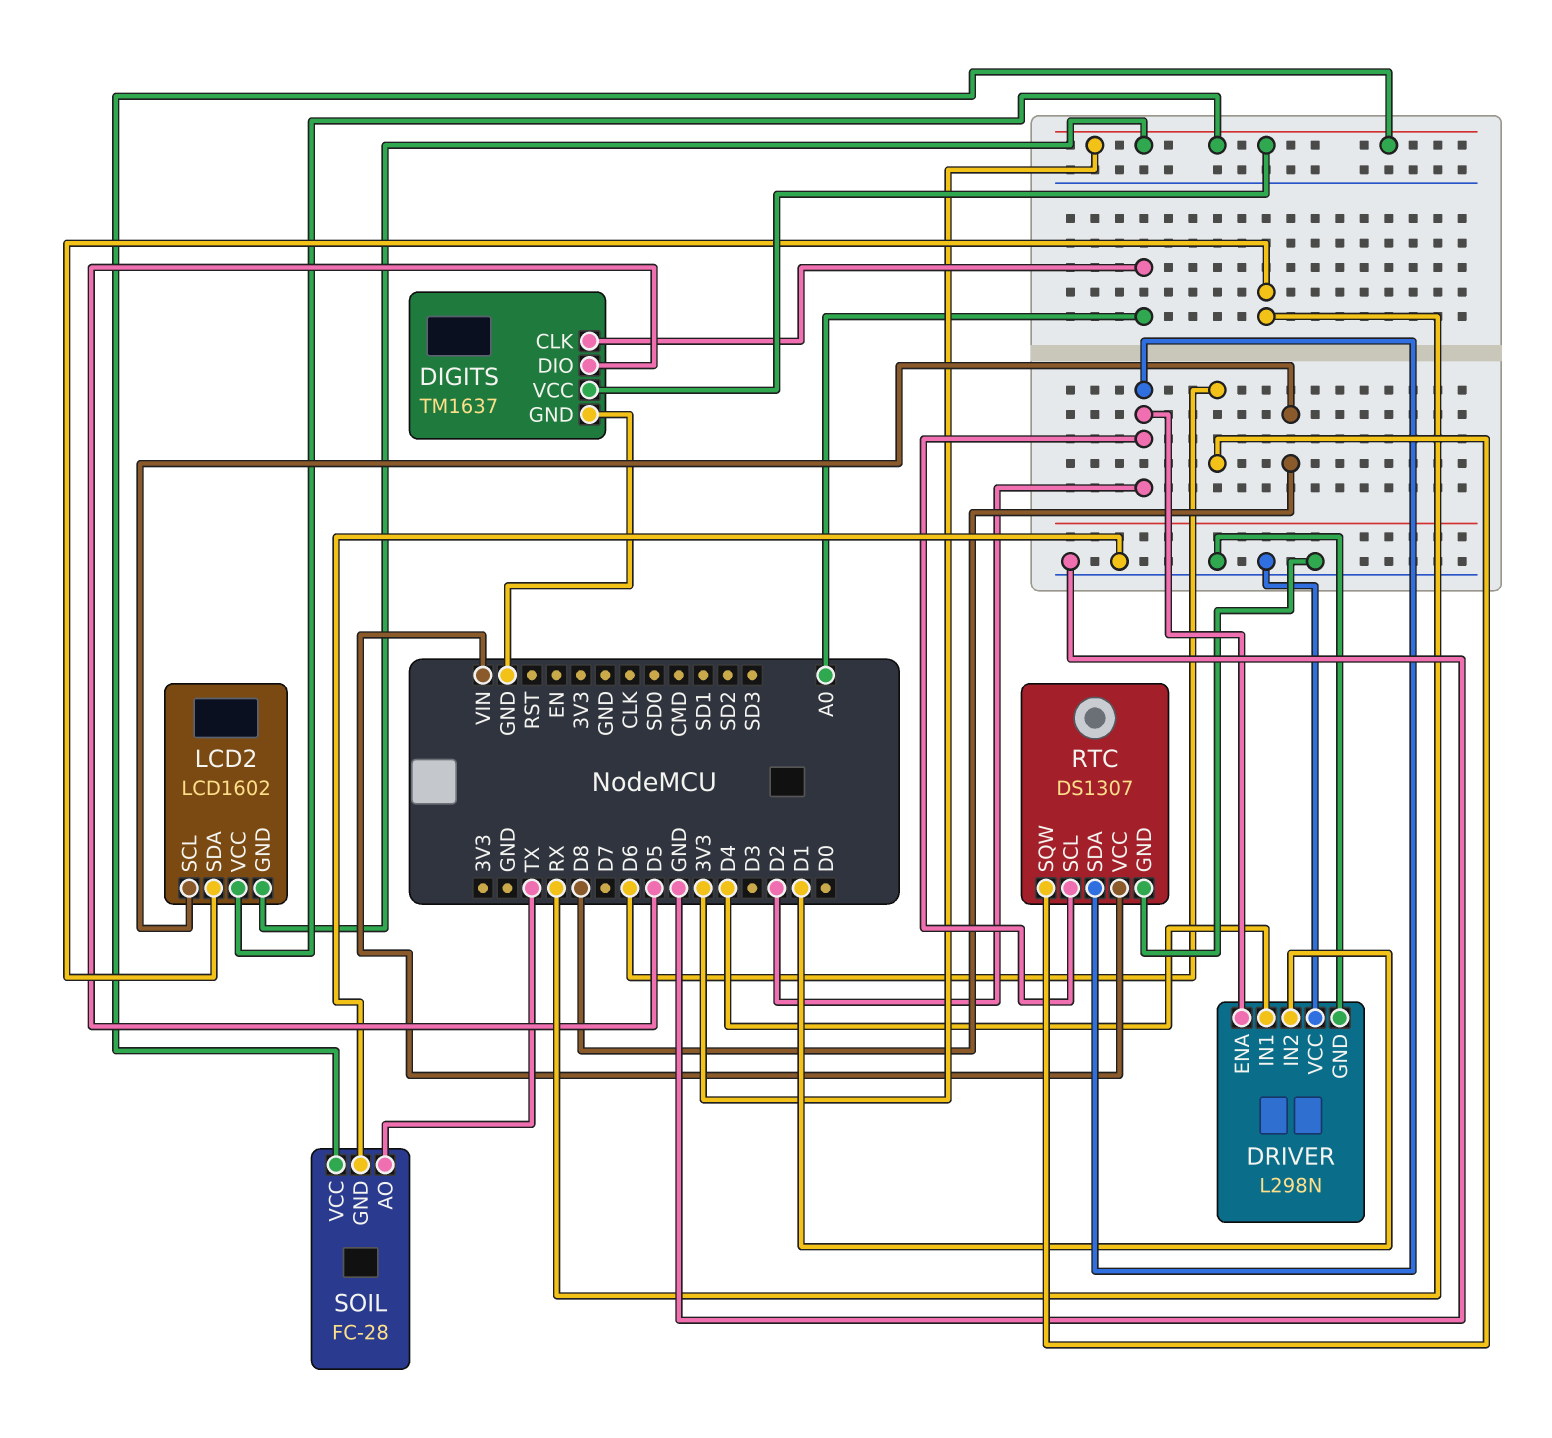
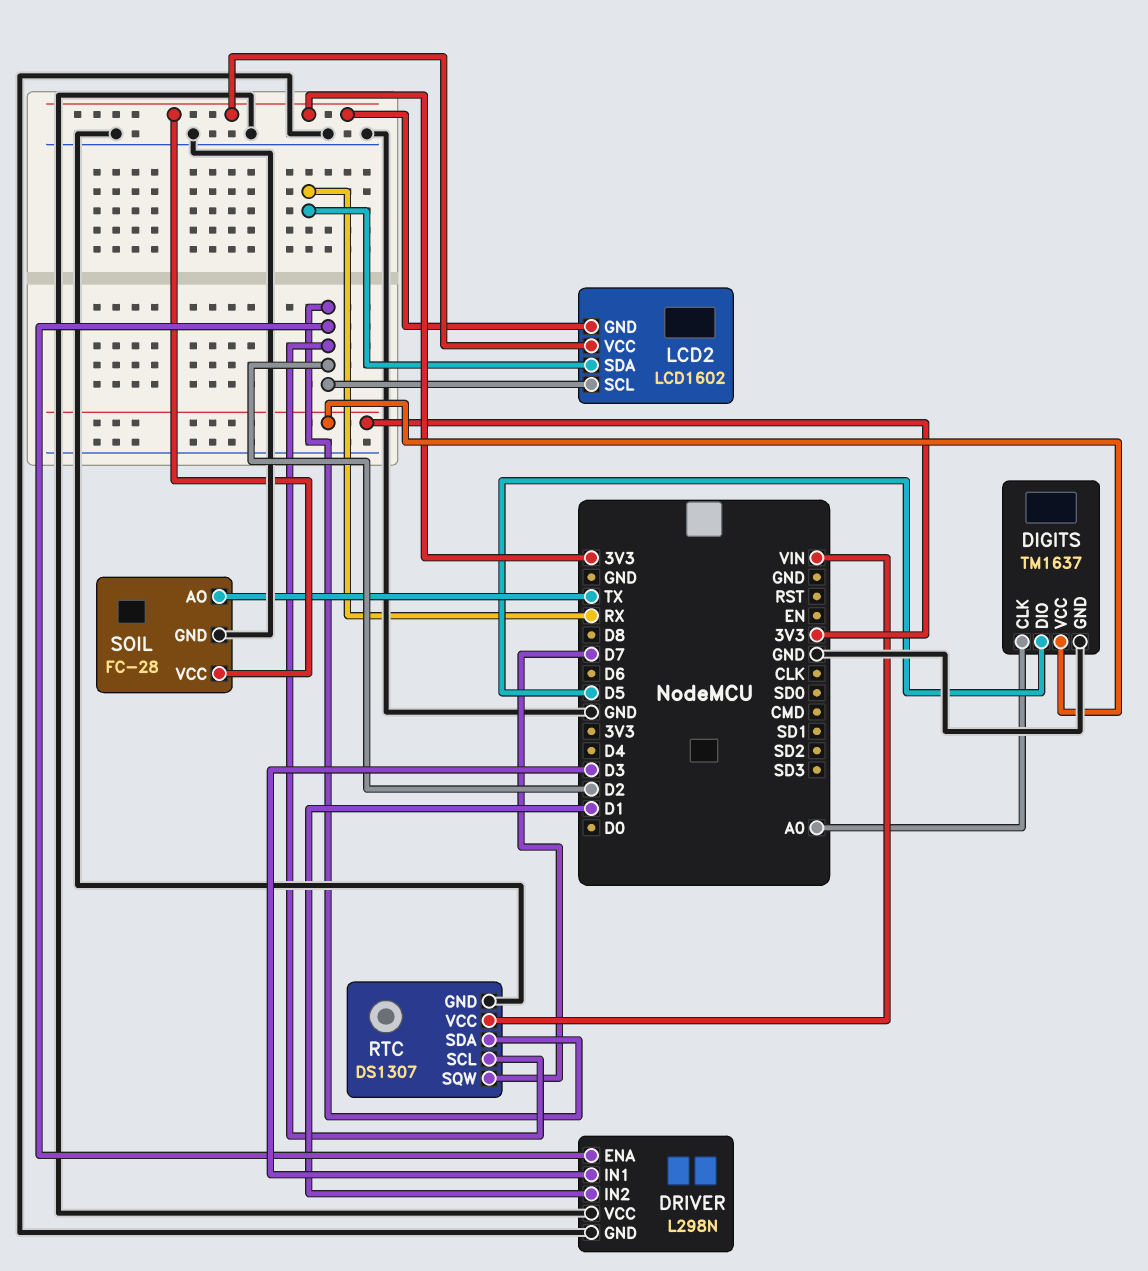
DRIVER pin IN1: D4 -> D3
LCD2 pin SCL: D8 -> D2
RTC pin SQW: D6 -> D7

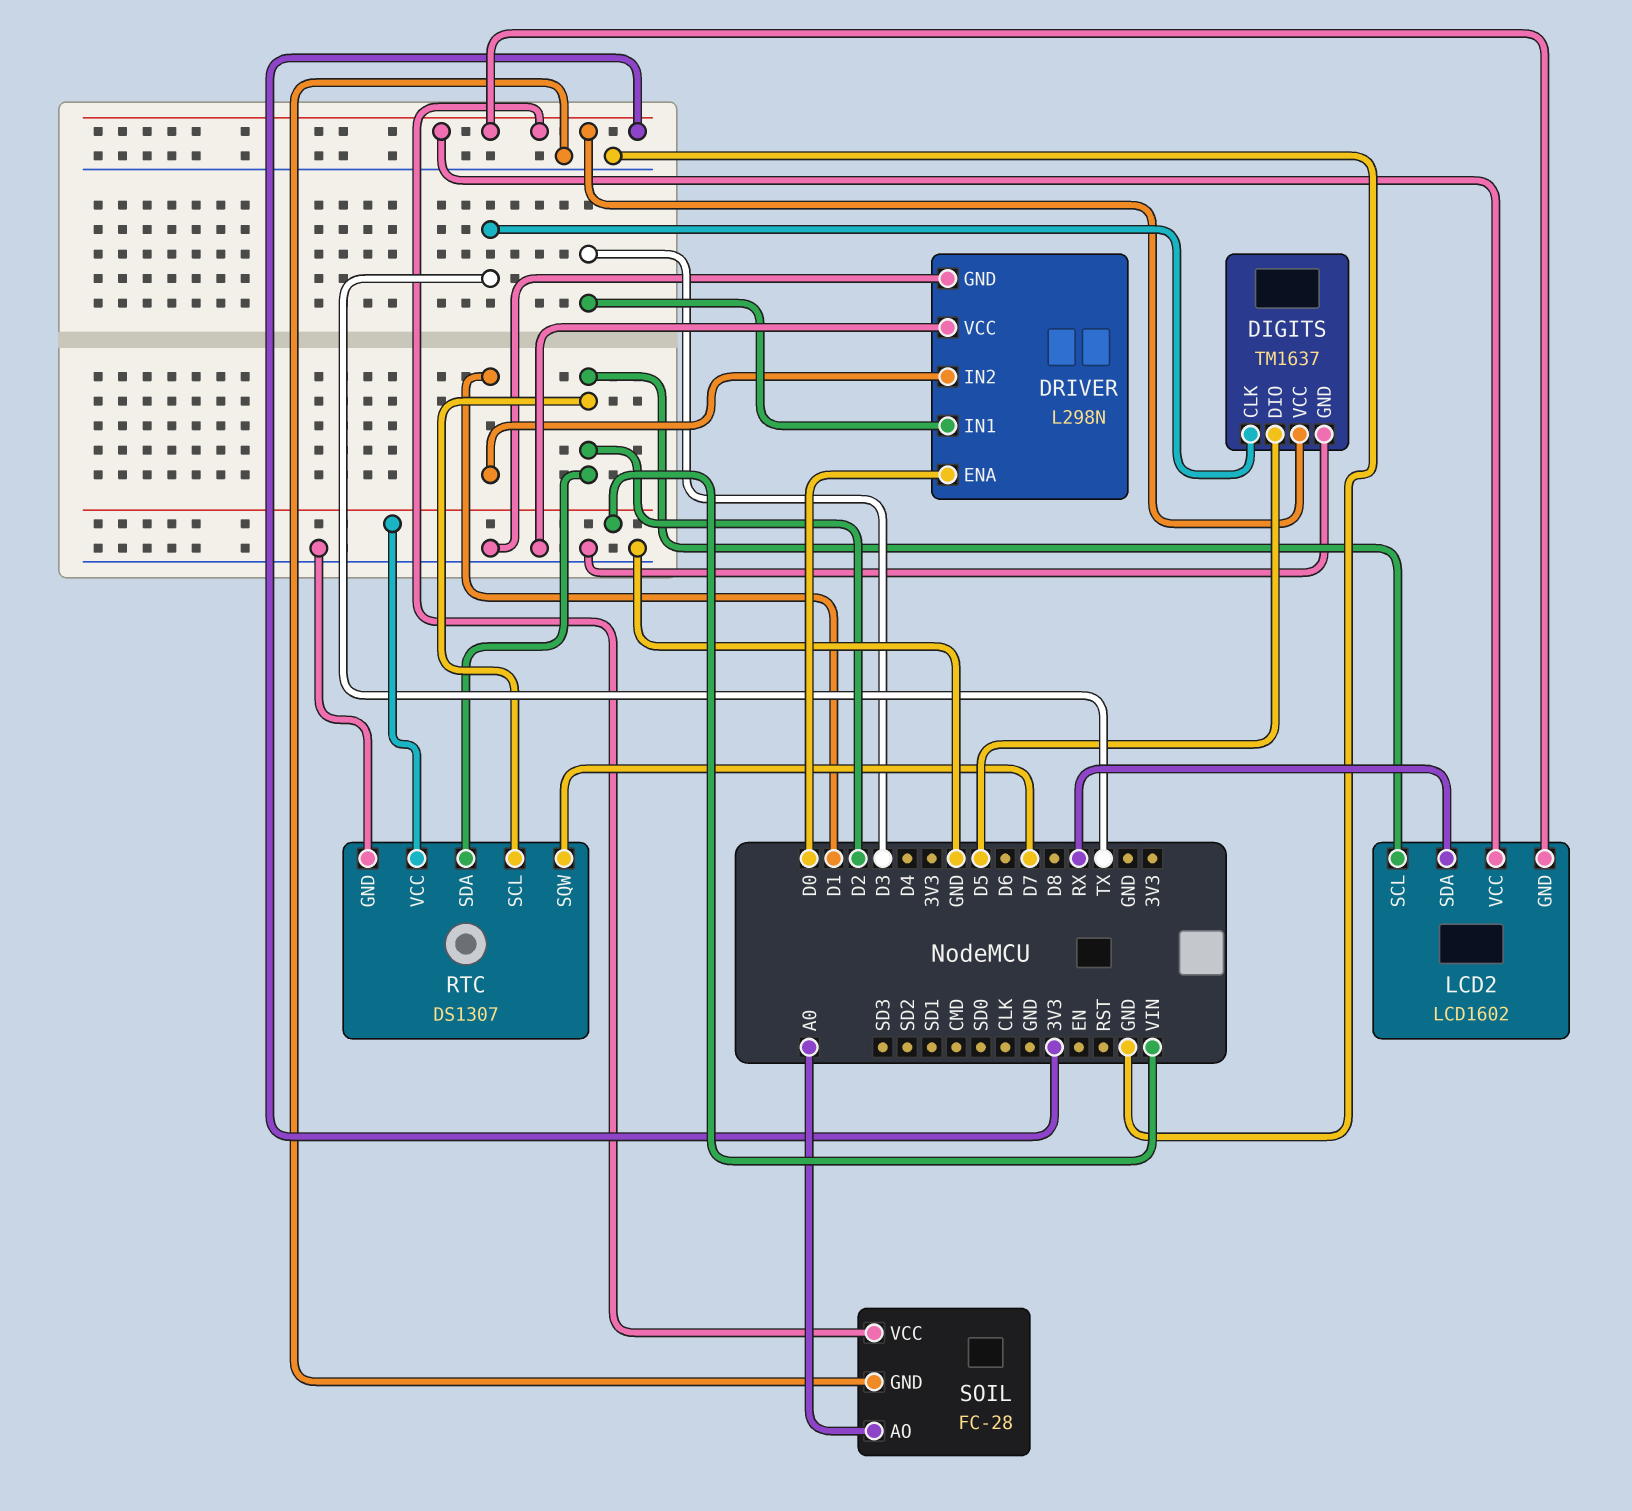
DIGITS pin CLK: A0 -> TX
DRIVER pin ENA: D2 -> D0
SOIL pin AO: TX -> A0

